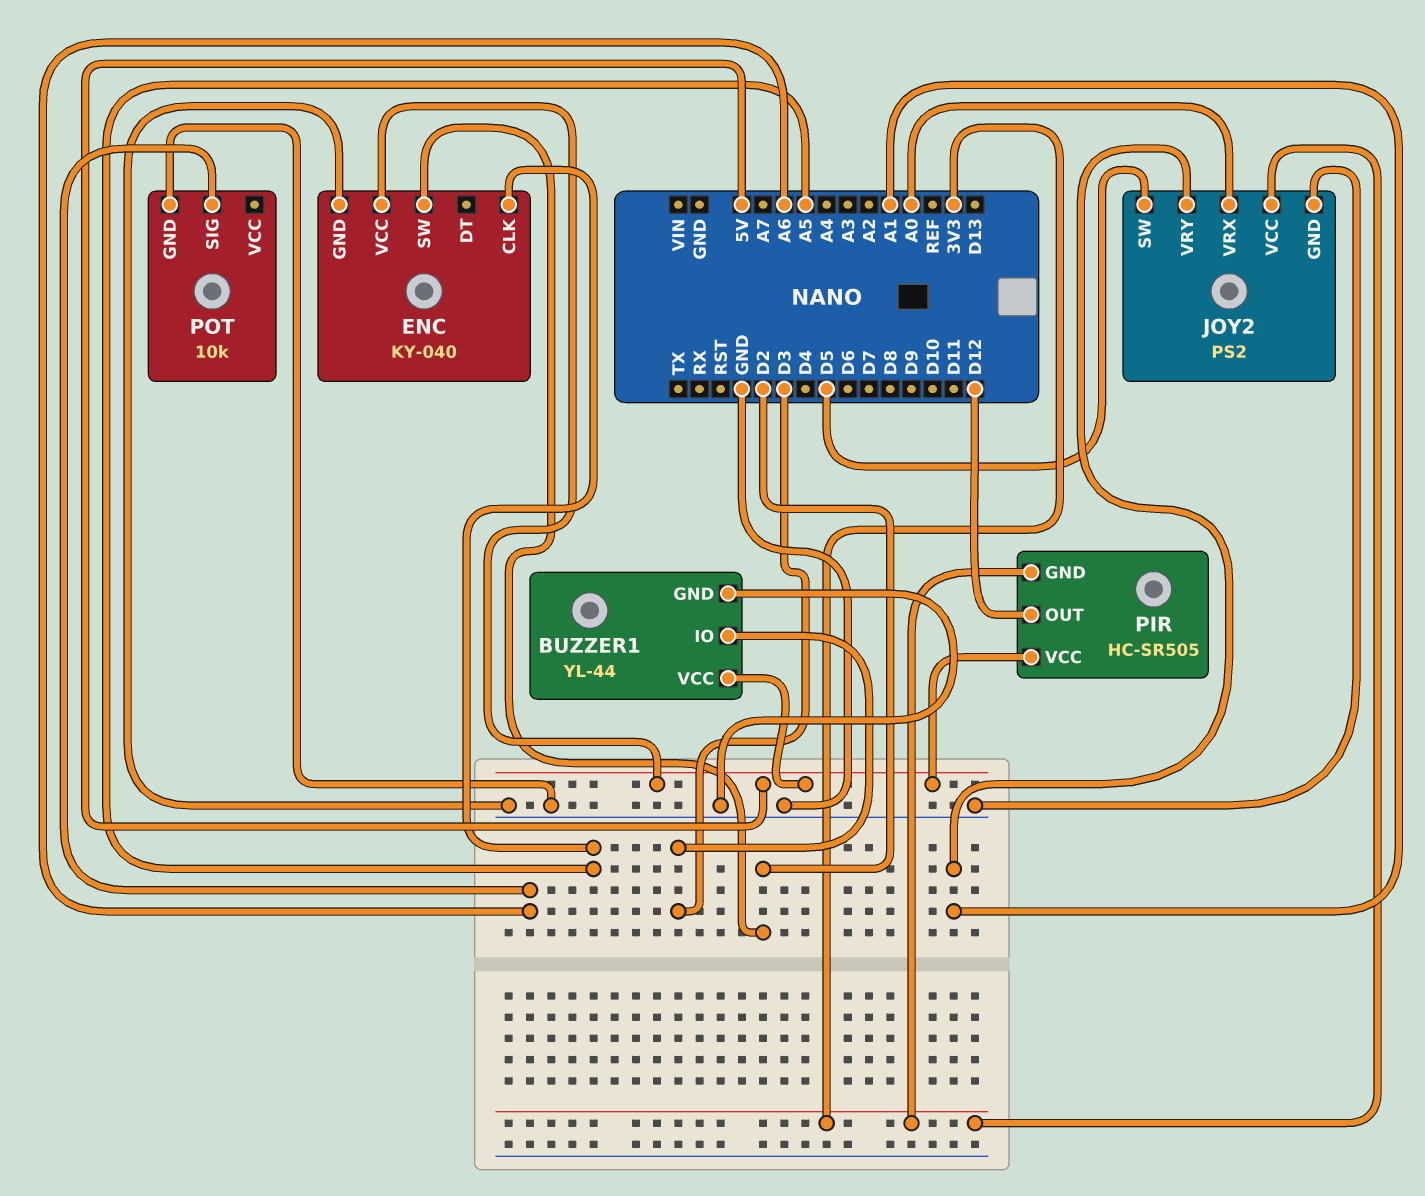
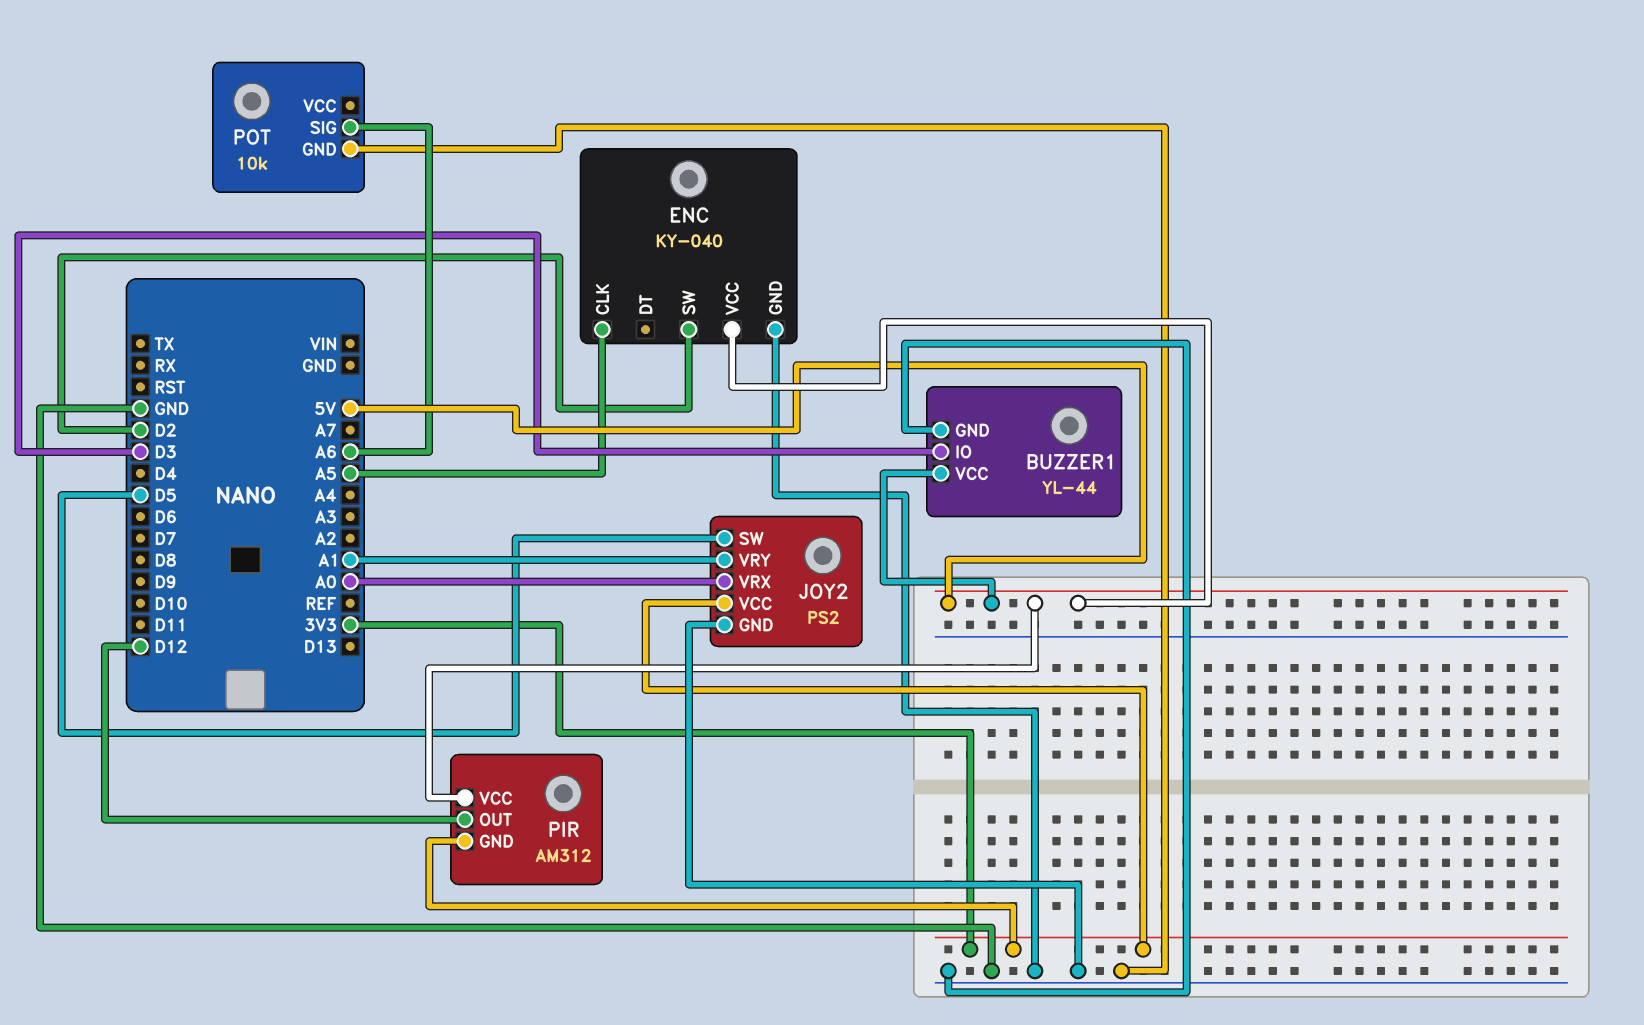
PIR: HC-SR505 -> AM312

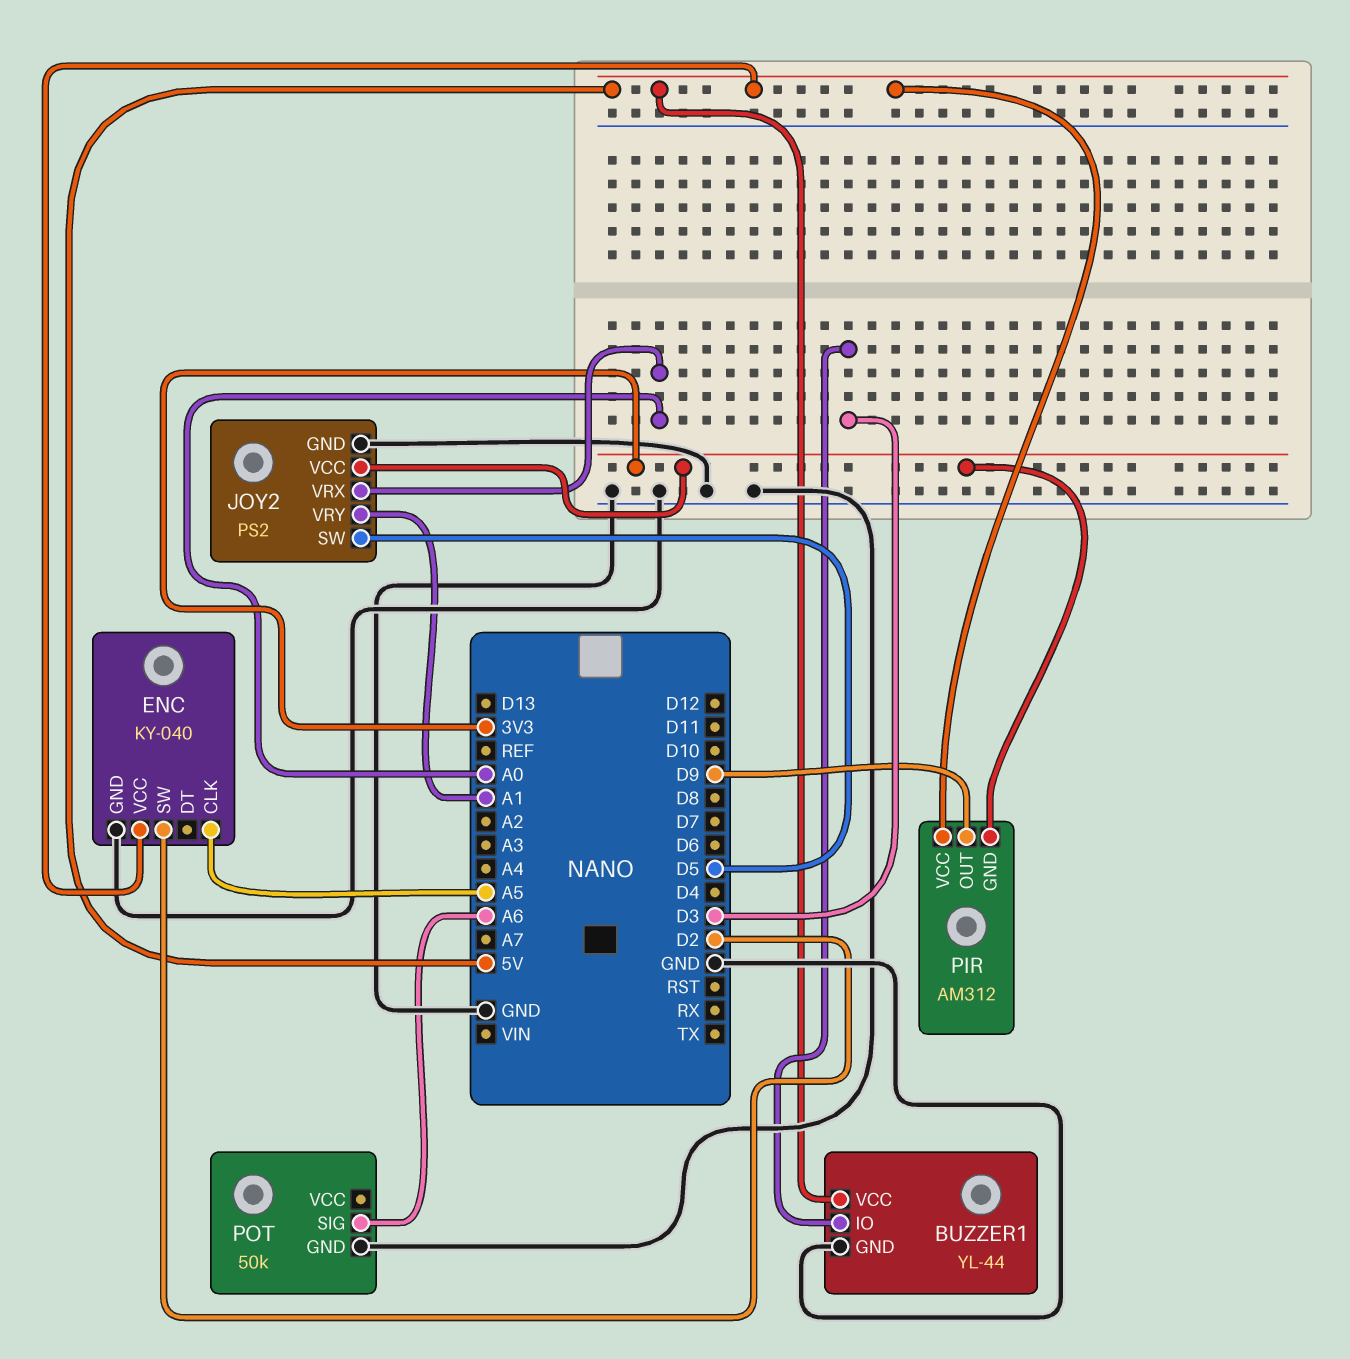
PIR pin OUT: D12 -> D9
POT: 10k -> 50k

